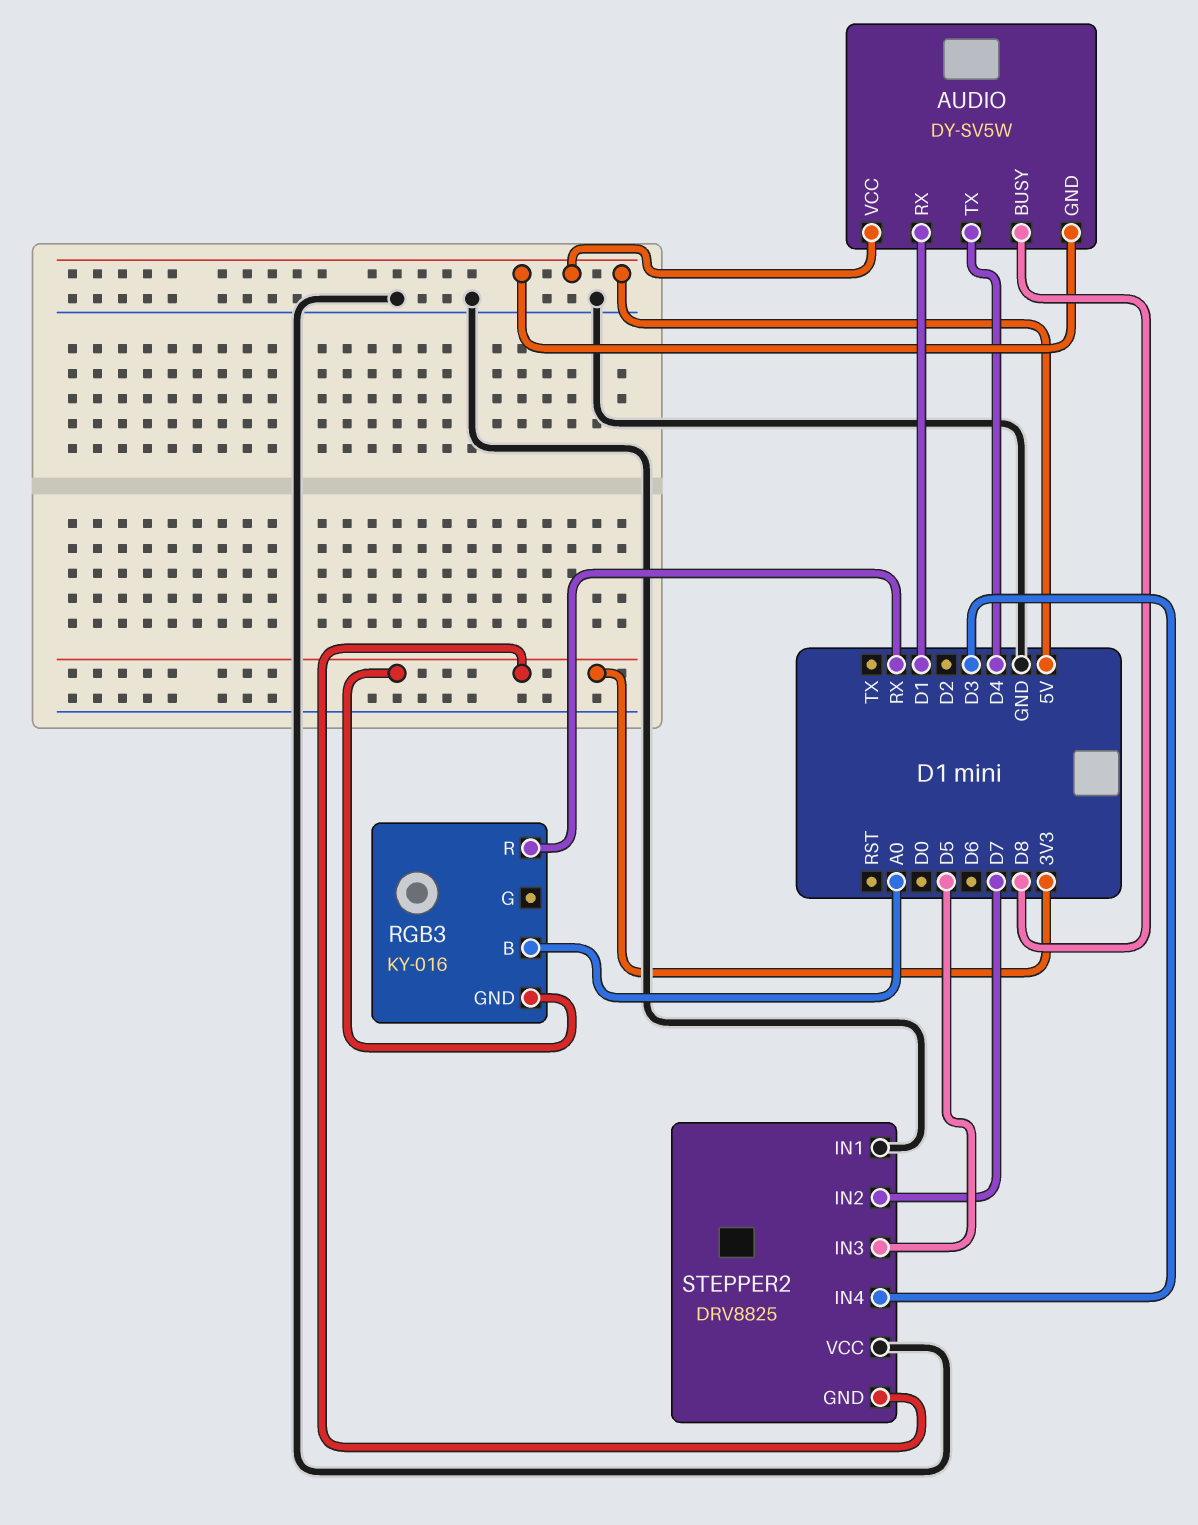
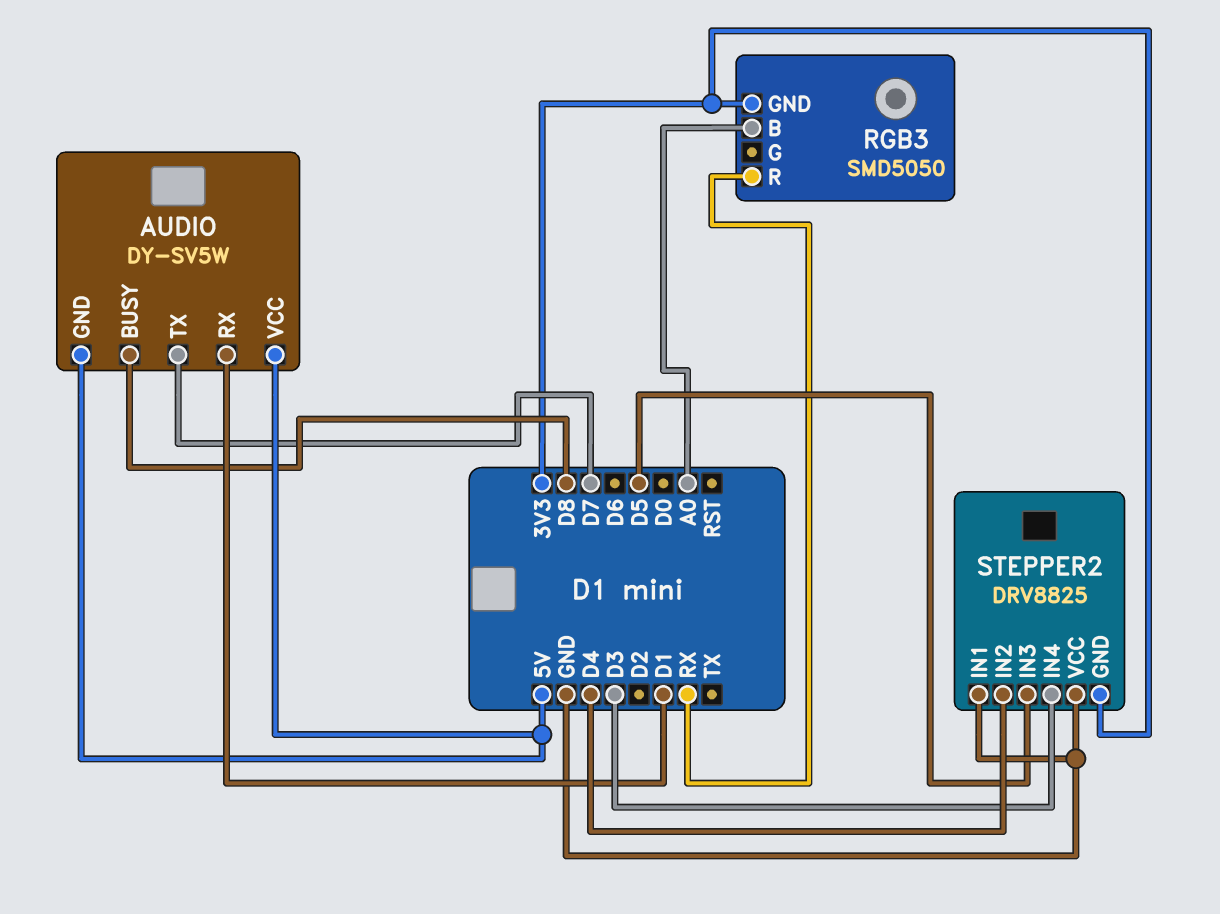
AUDIO pin TX: D4 -> D7
RGB3: KY-016 -> SMD5050
STEPPER2 pin IN2: D7 -> D4

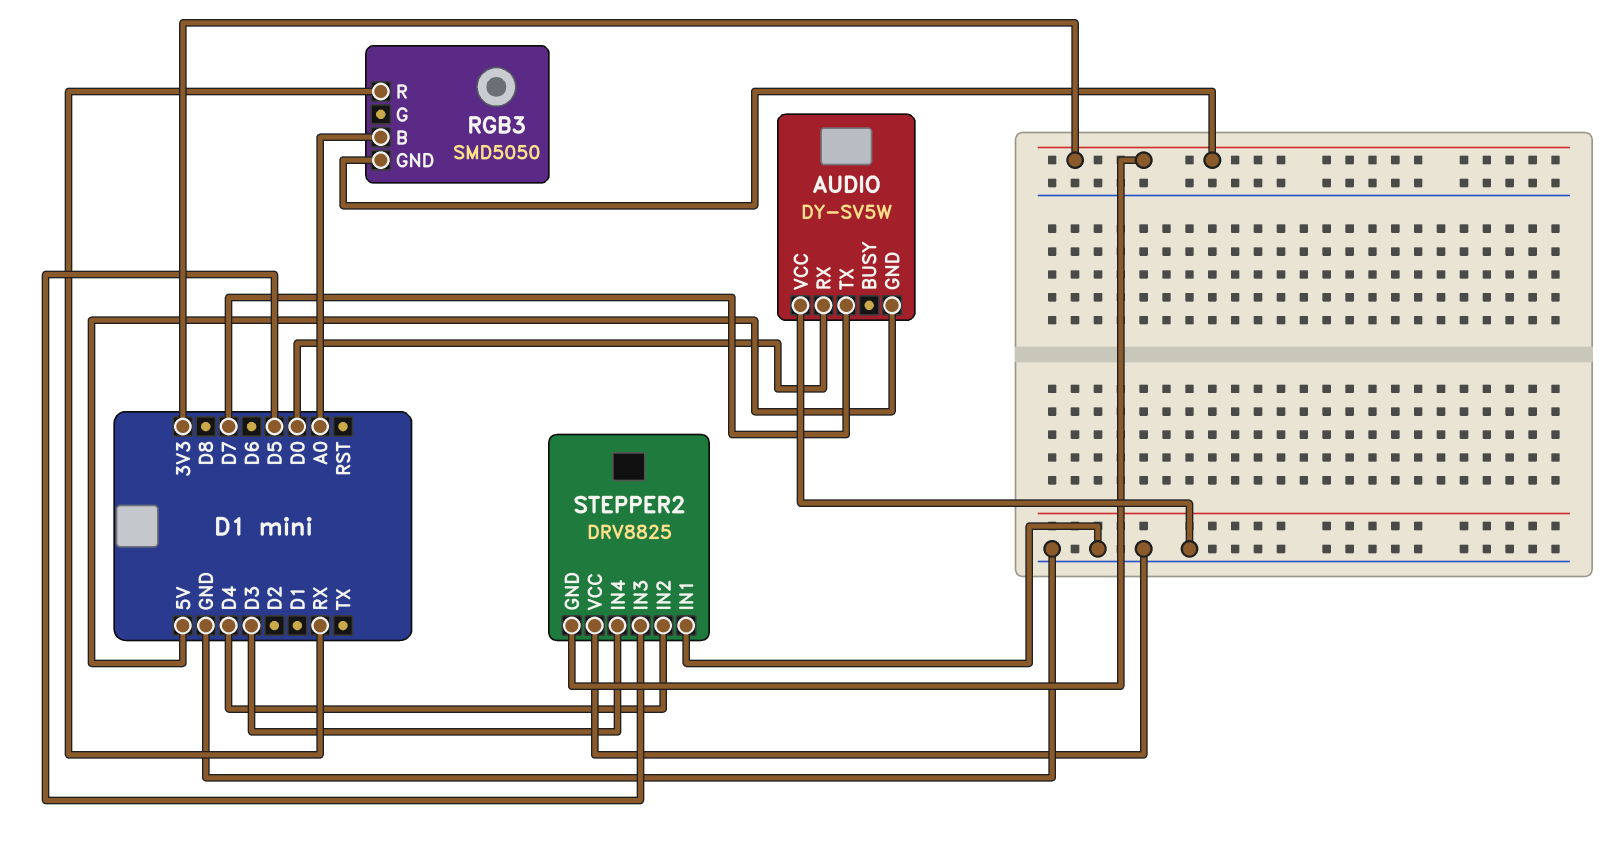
AUDIO pin BUSY: D8 -> none
AUDIO pin RX: D1 -> D0
AUDIO pin VCC: 5V -> GND

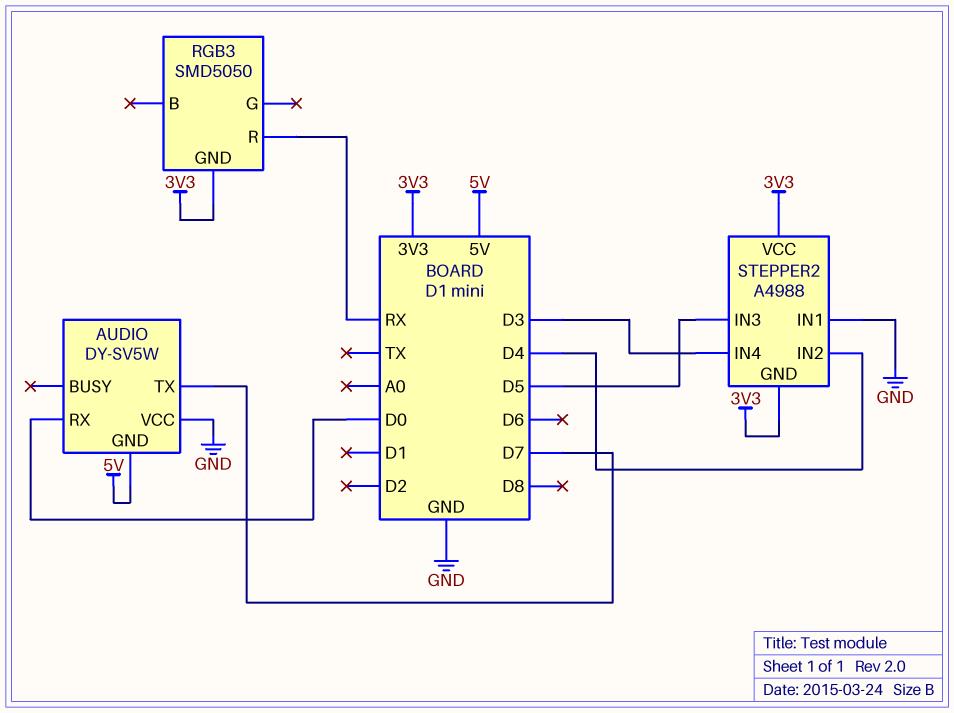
RGB3 pin B: A0 -> none
STEPPER2: DRV8825 -> A4988
STEPPER2 pin VCC: GND -> 3V3

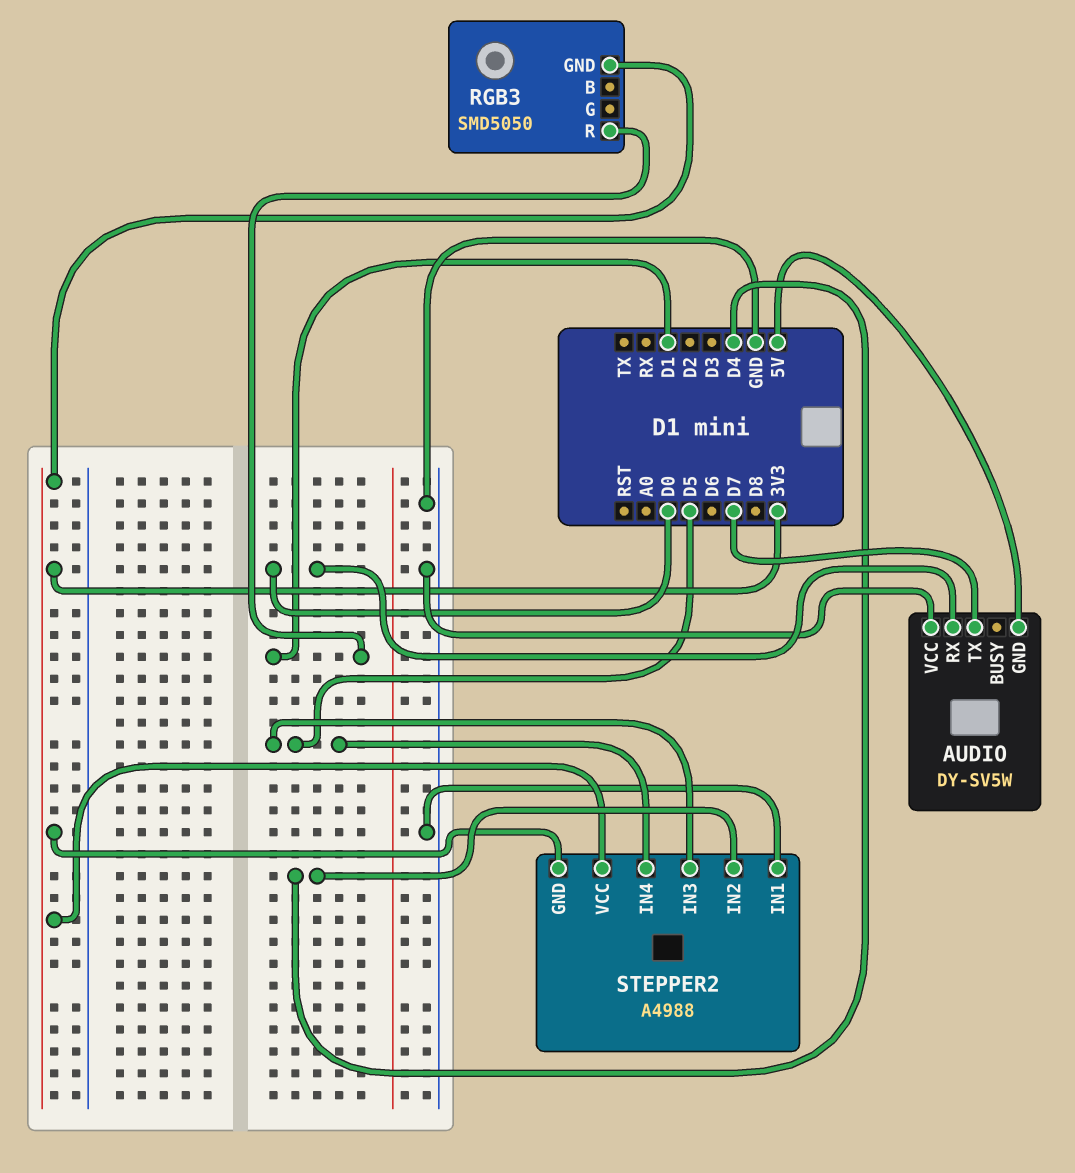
RGB3 pin R: RX -> D1
STEPPER2 pin IN4: D3 -> D5

